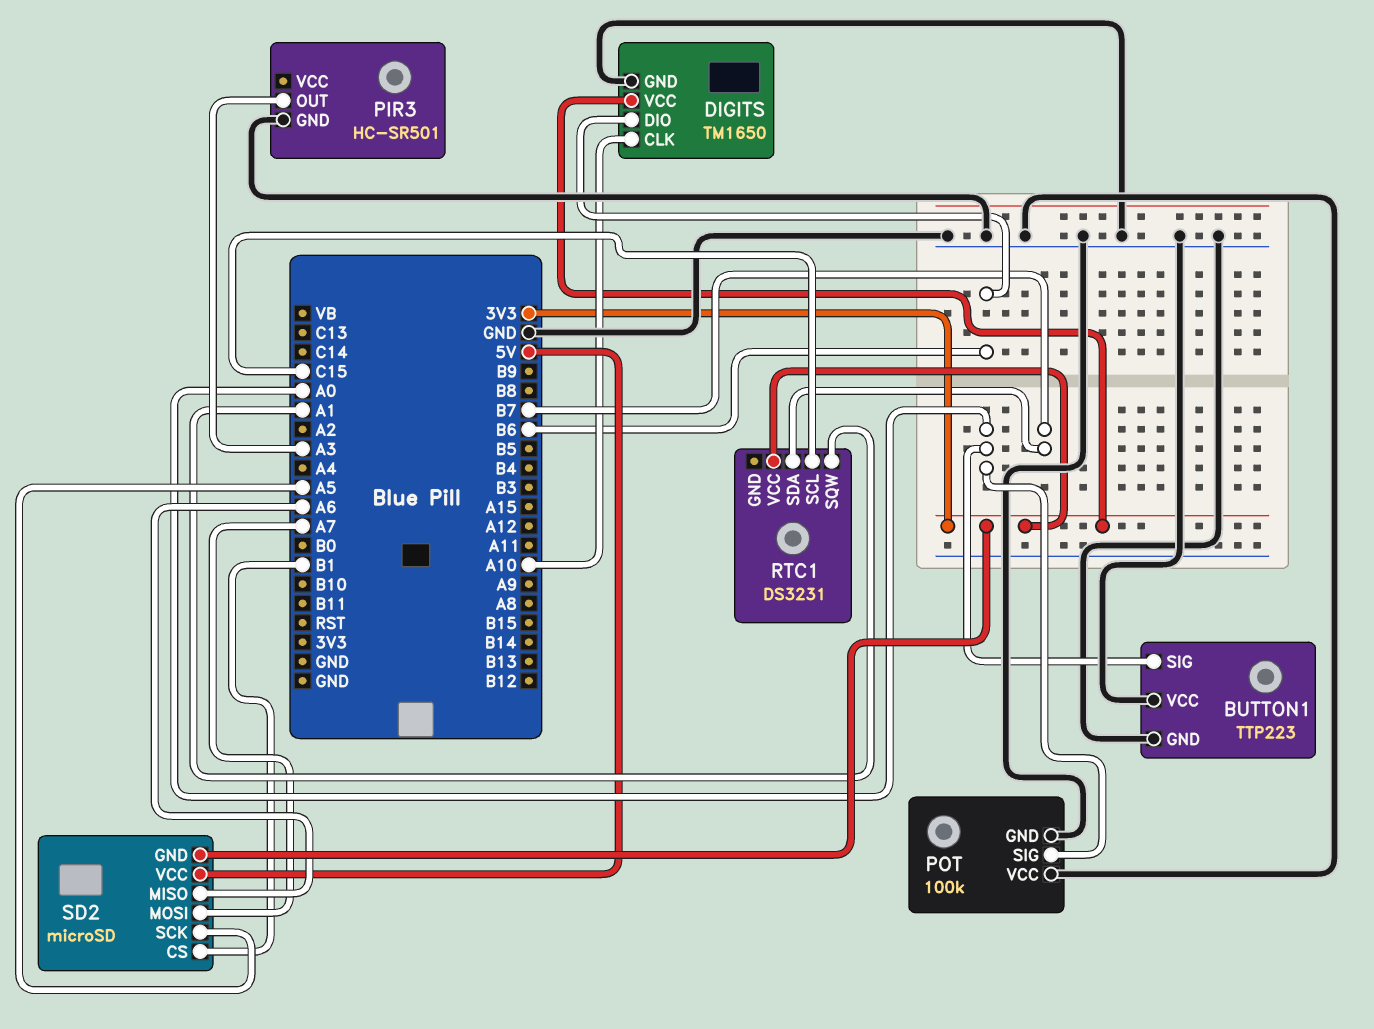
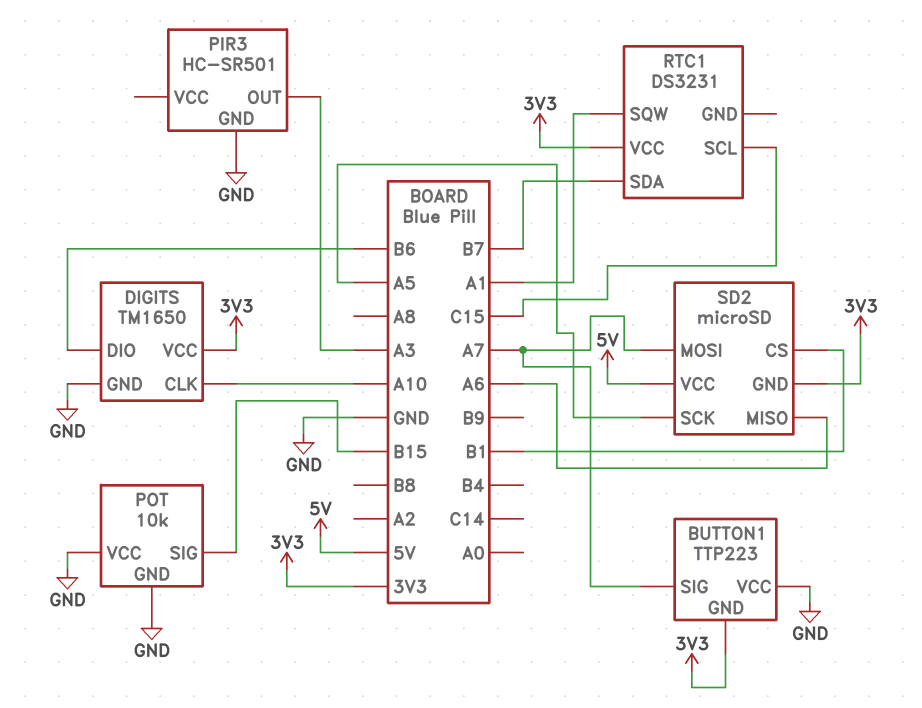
BUTTON1 pin GND: GND -> 3V3
BUTTON1 pin SIG: A0 -> A7
POT: 100k -> 10k
POT pin SIG: A0 -> B15

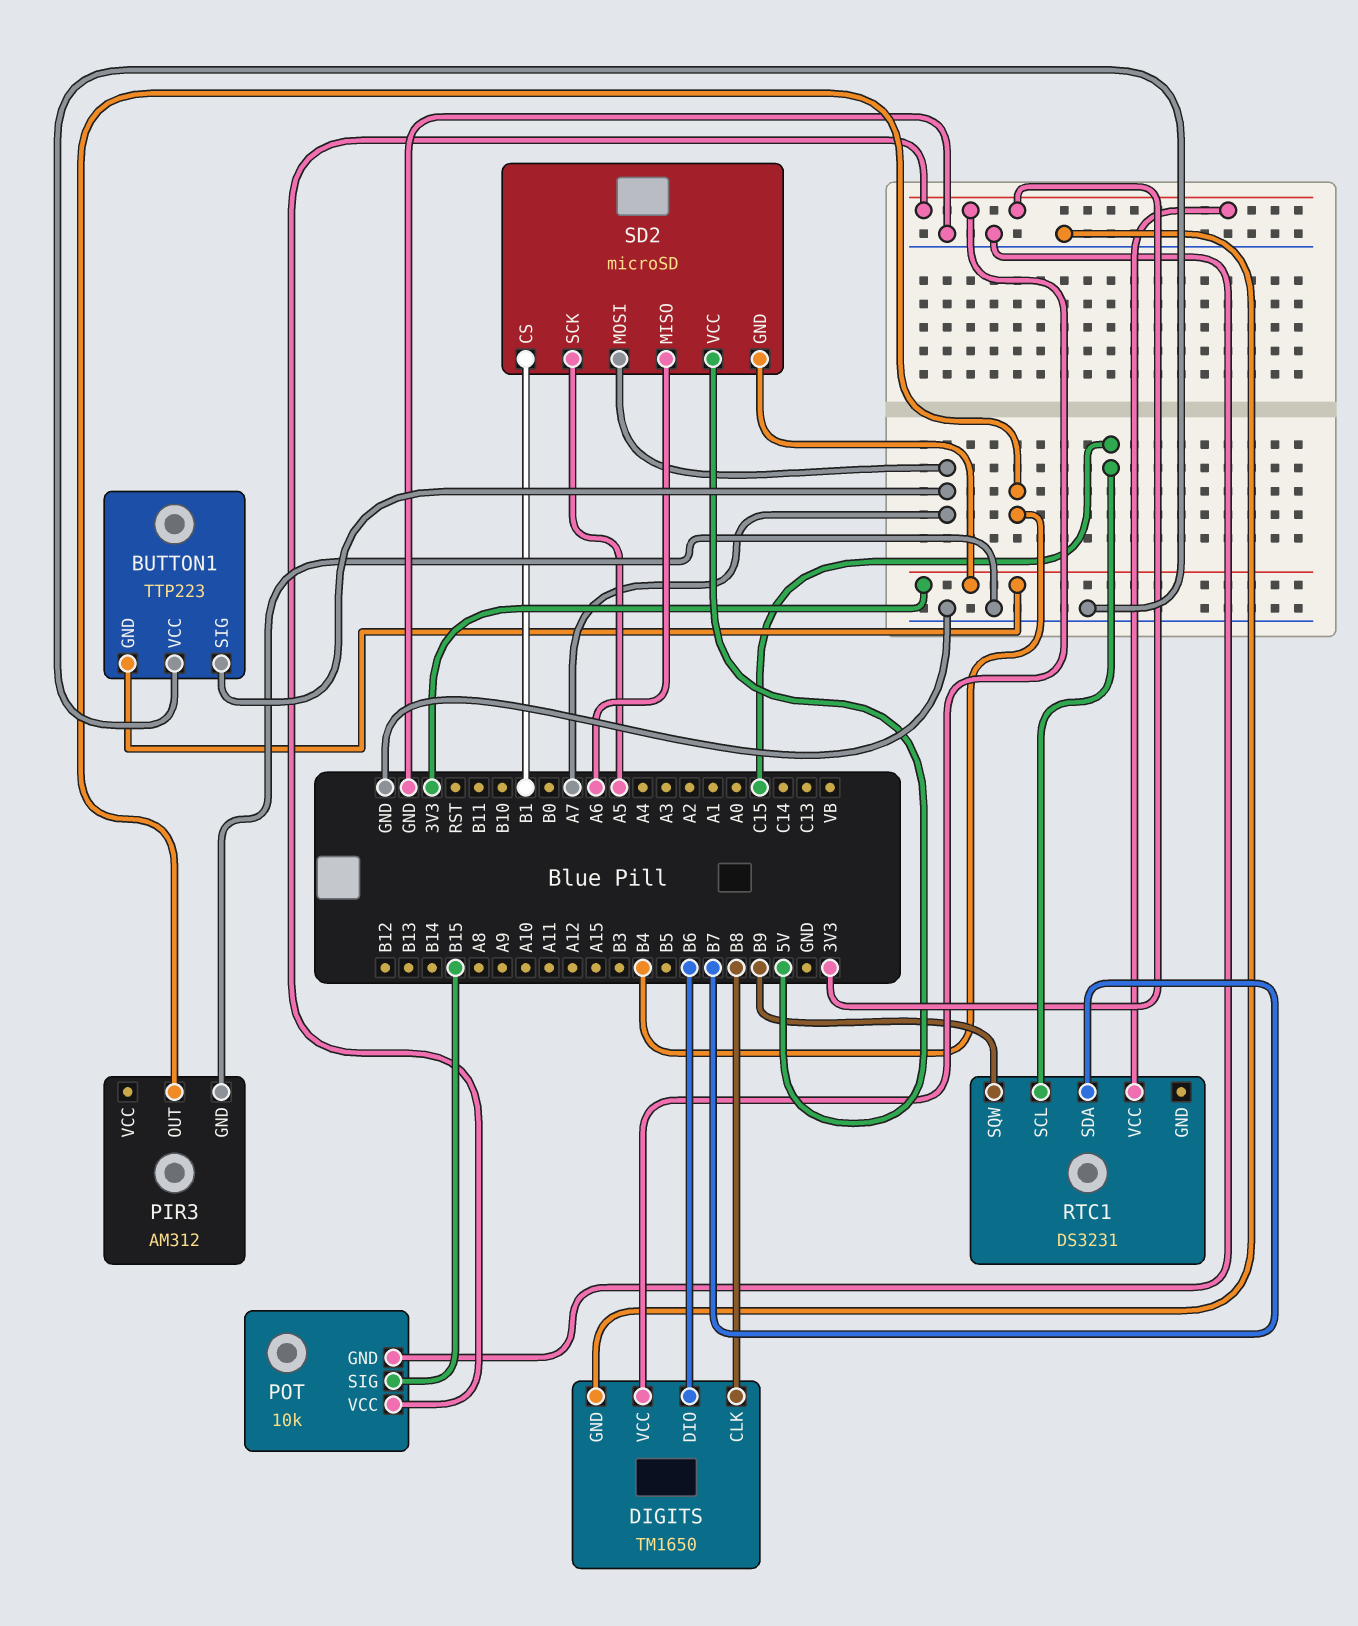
DIGITS pin CLK: A10 -> B8
PIR3: HC-SR501 -> AM312
PIR3 pin OUT: A3 -> B4
POT pin VCC: GND -> 3V3
RTC1 pin SQW: A1 -> B9

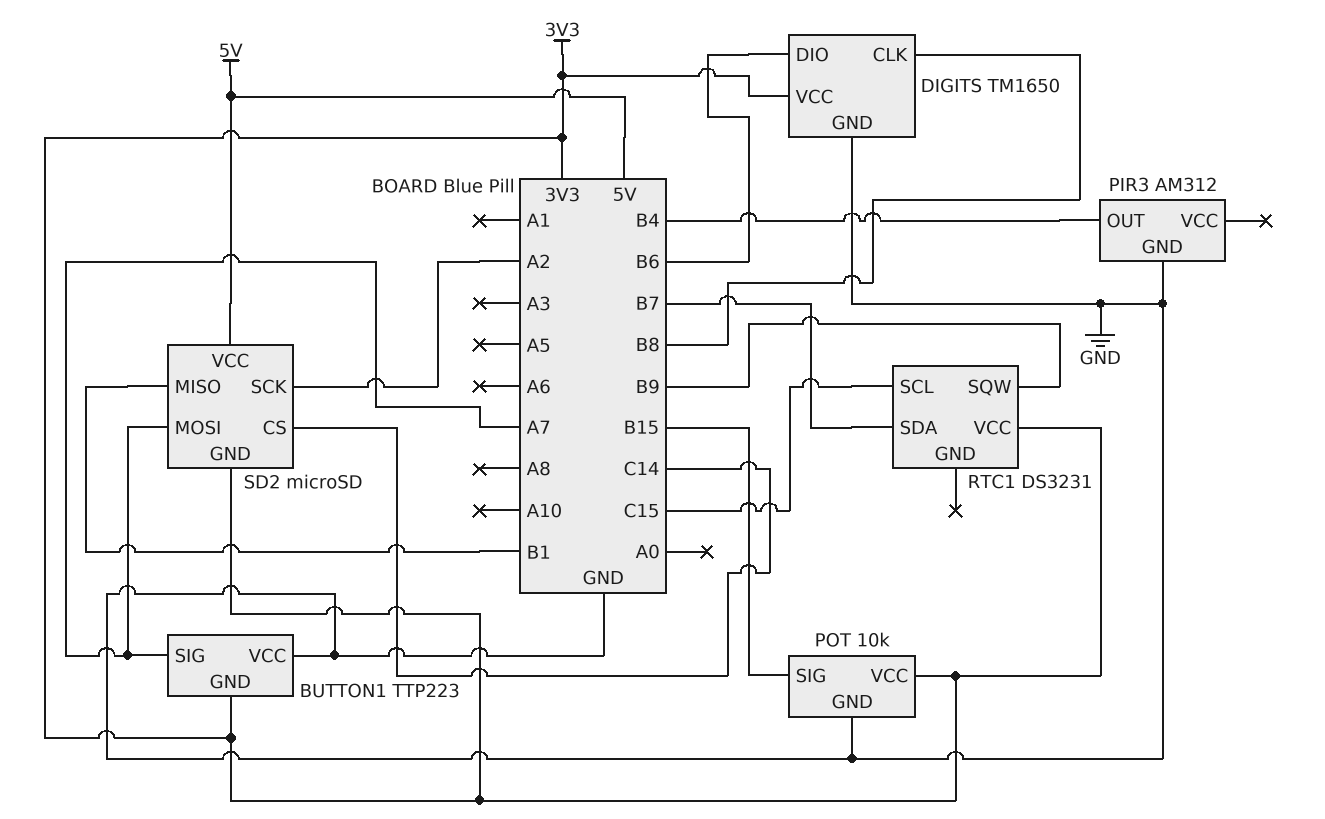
SD2 pin CS: B1 -> C14
SD2 pin MISO: A6 -> B1
SD2 pin SCK: A5 -> A2

